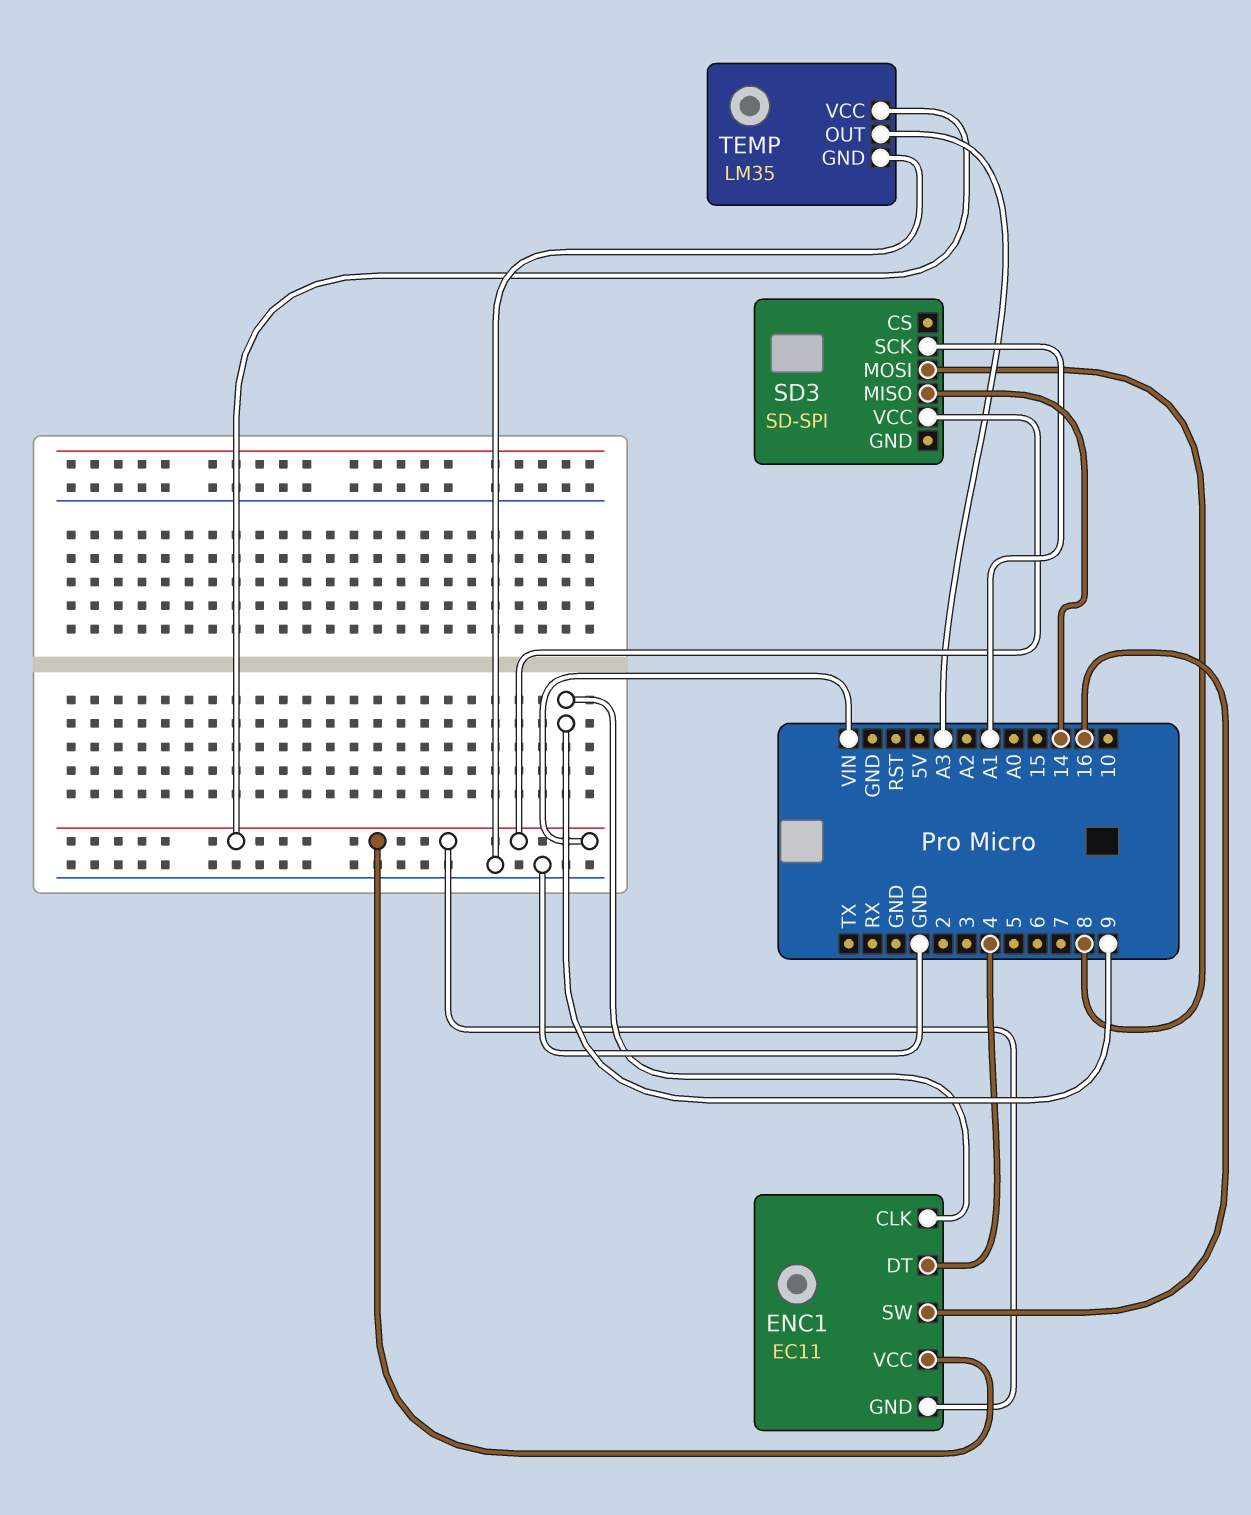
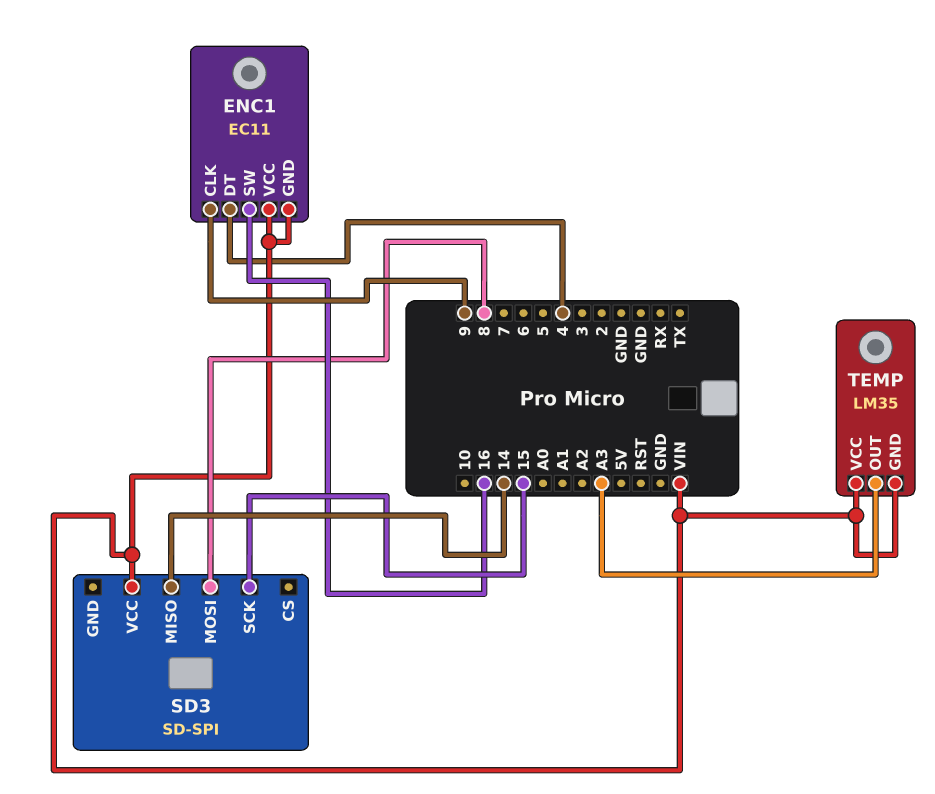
SD3 pin SCK: A1 -> 15
TEMP pin GND: GND -> VIN

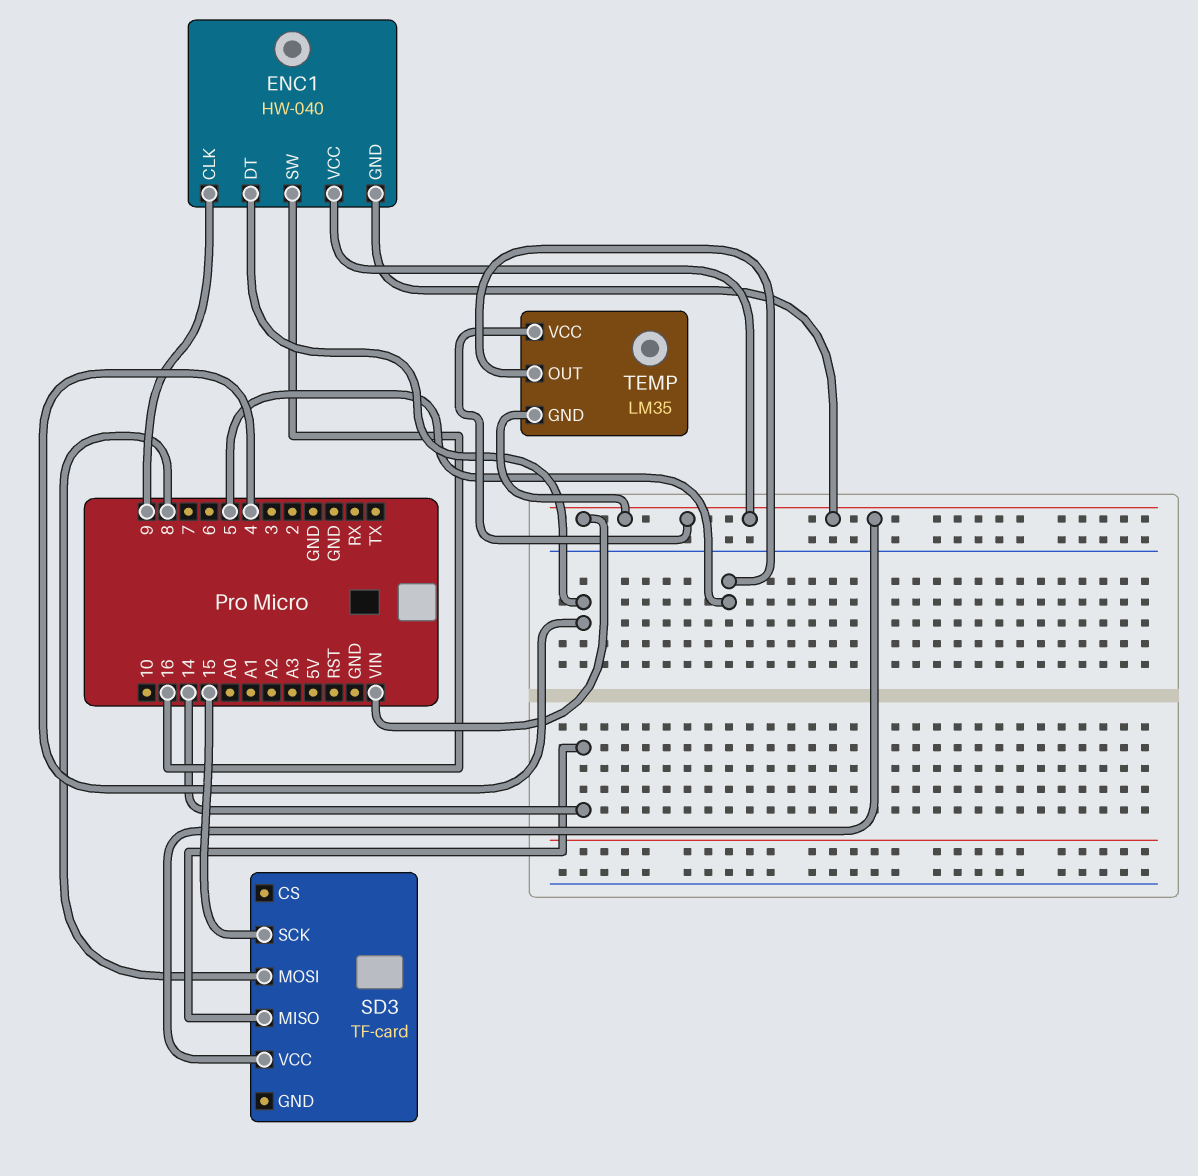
ENC1: EC11 -> HW-040
SD3: SD-SPI -> TF-card
TEMP pin OUT: A3 -> 5

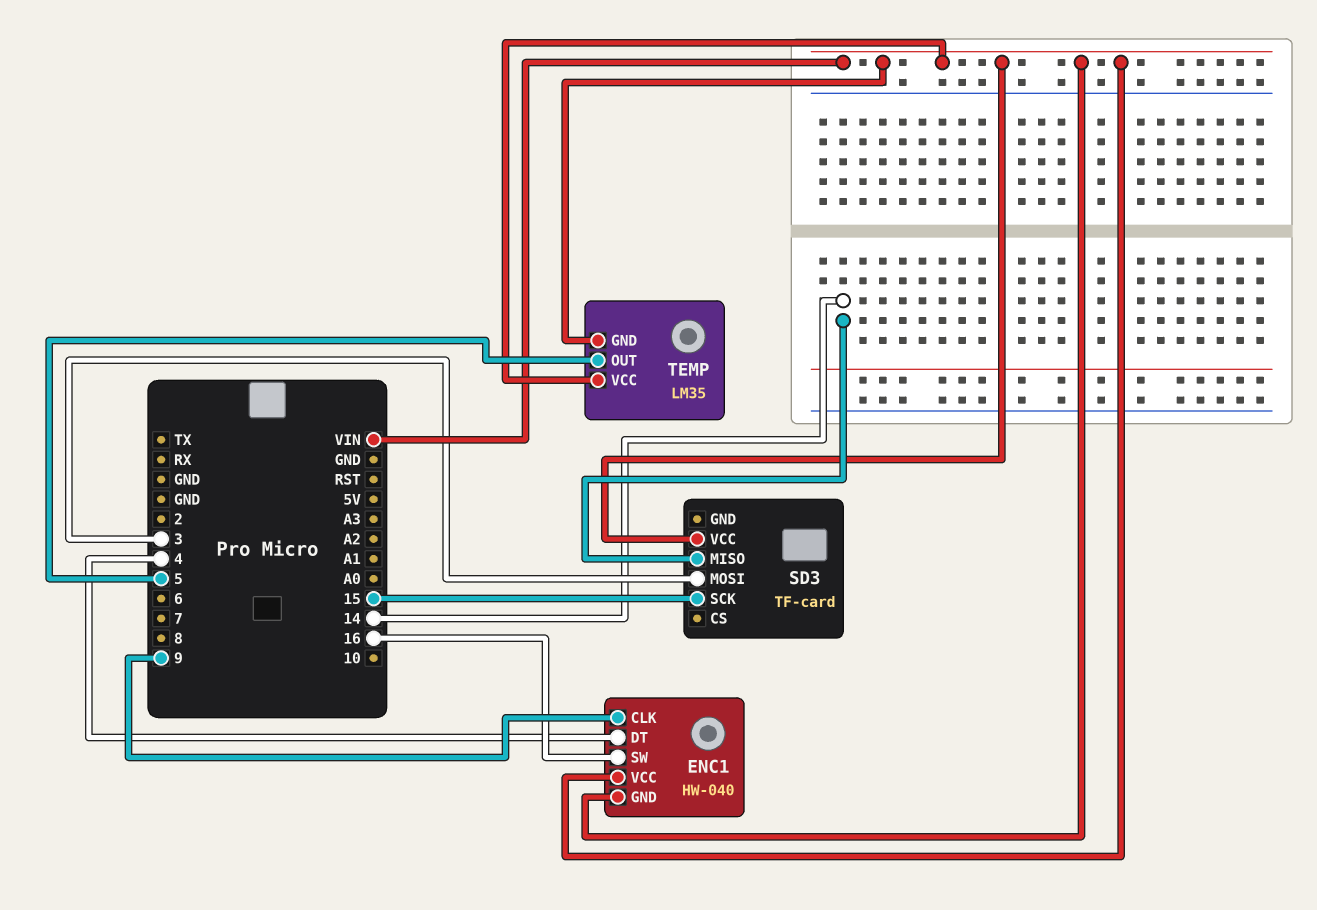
SD3 pin MOSI: 8 -> 3

